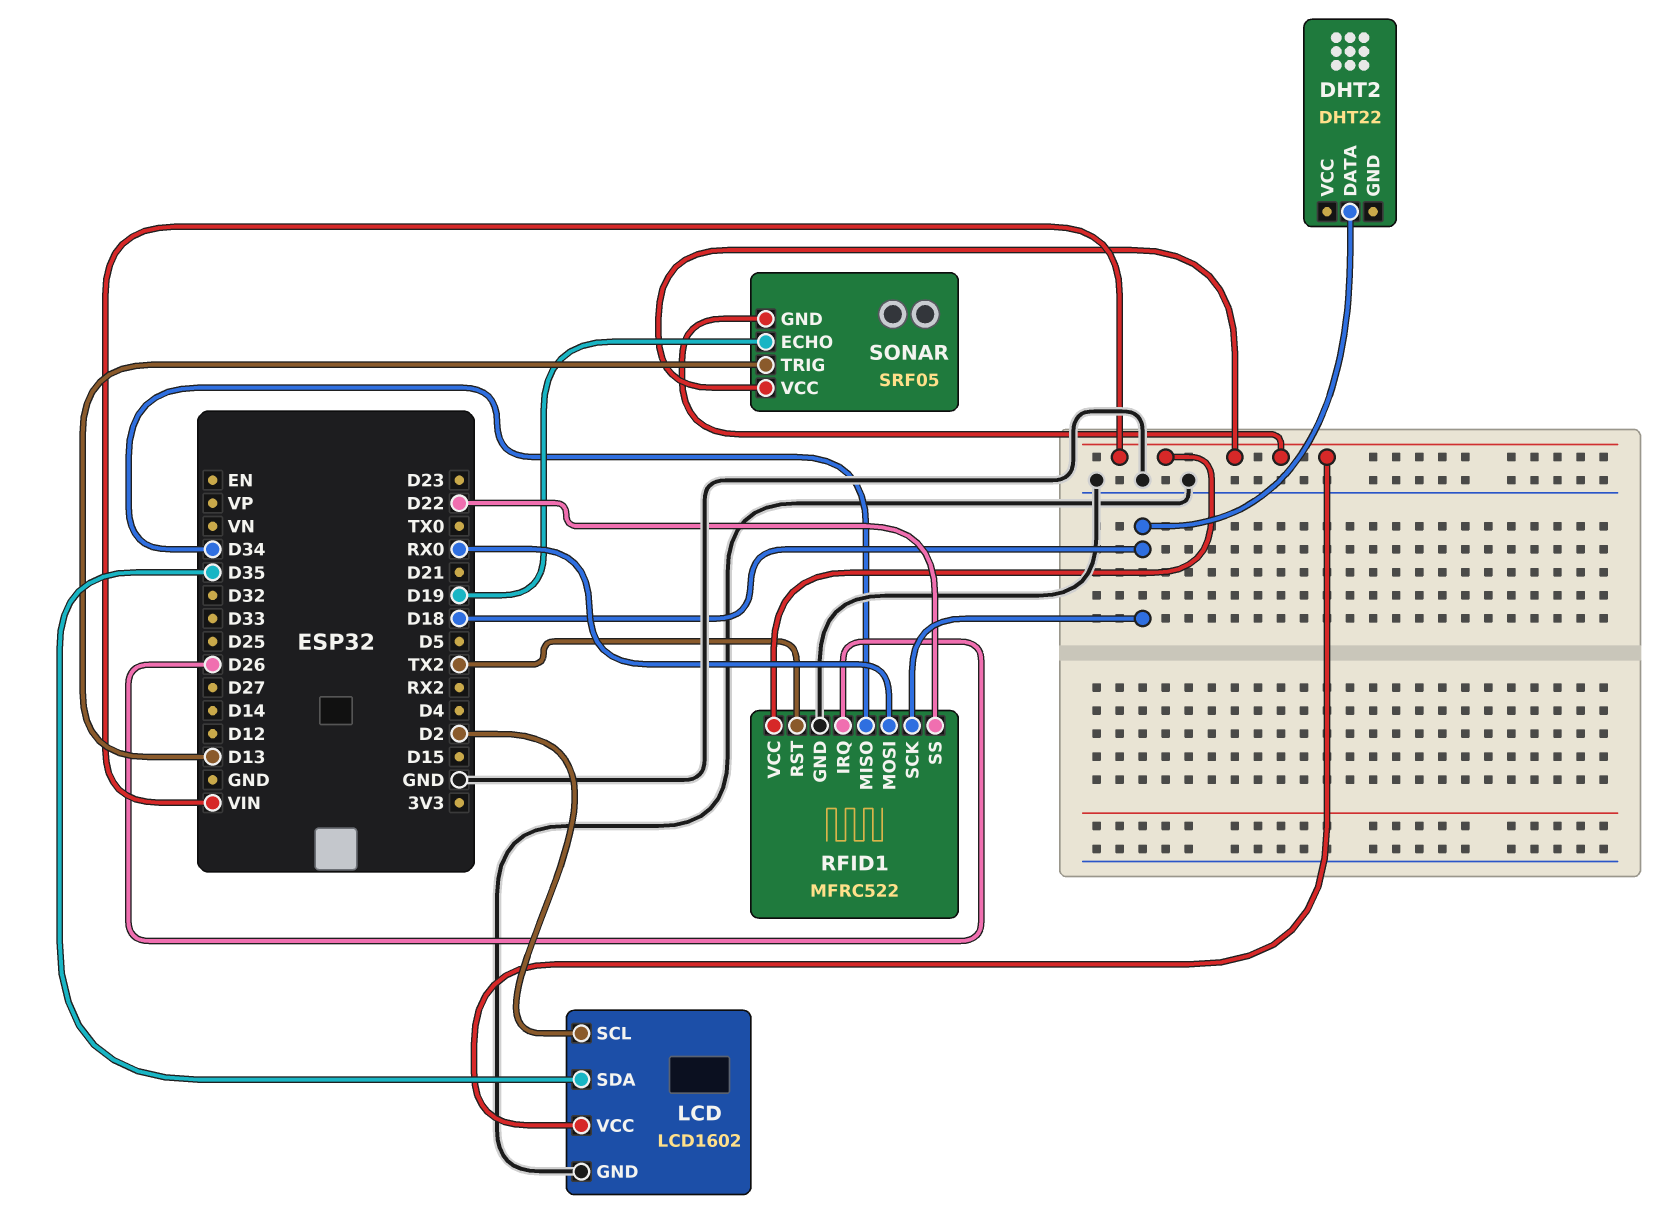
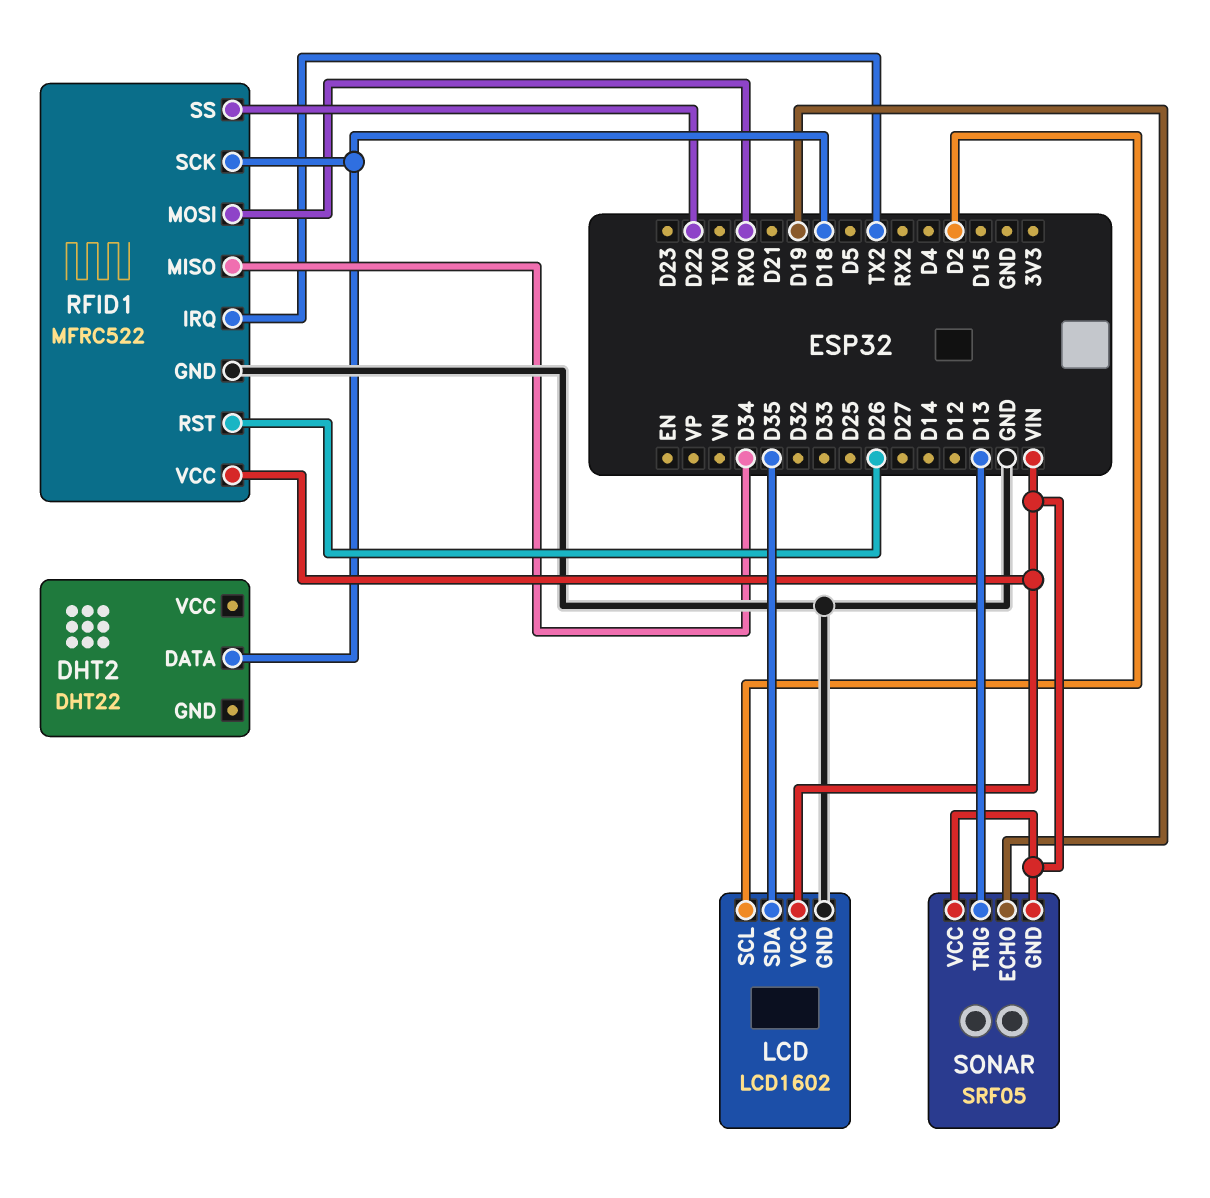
RFID1 pin IRQ: D26 -> TX2
RFID1 pin RST: TX2 -> D26

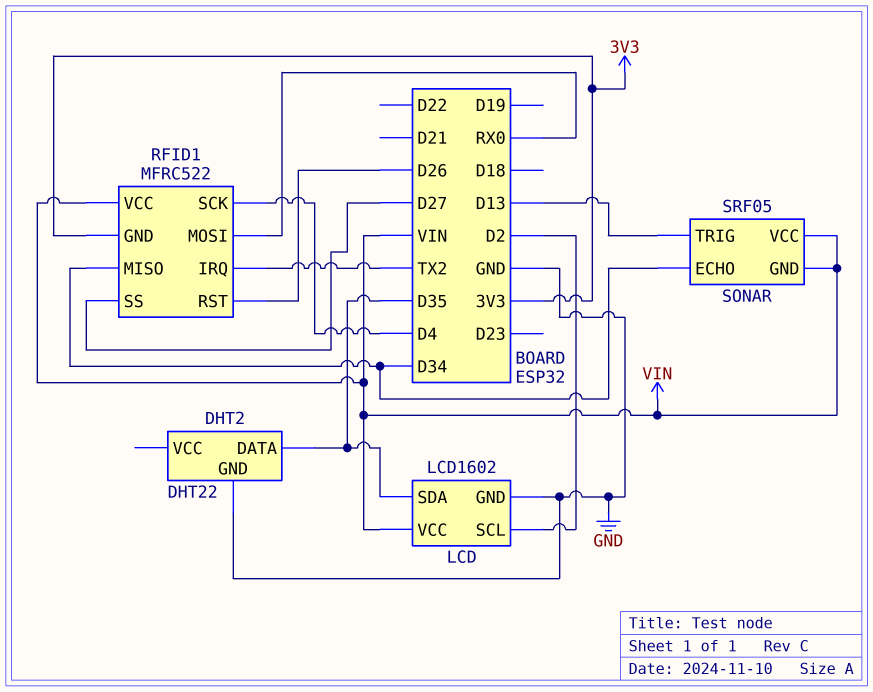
DHT2 pin DATA: D18 -> D35
DHT2 pin GND: none -> GND
RFID1 pin GND: GND -> 3V3
RFID1 pin SCK: D18 -> D4
RFID1 pin SS: D22 -> D27
SONAR pin ECHO: D19 -> D34

